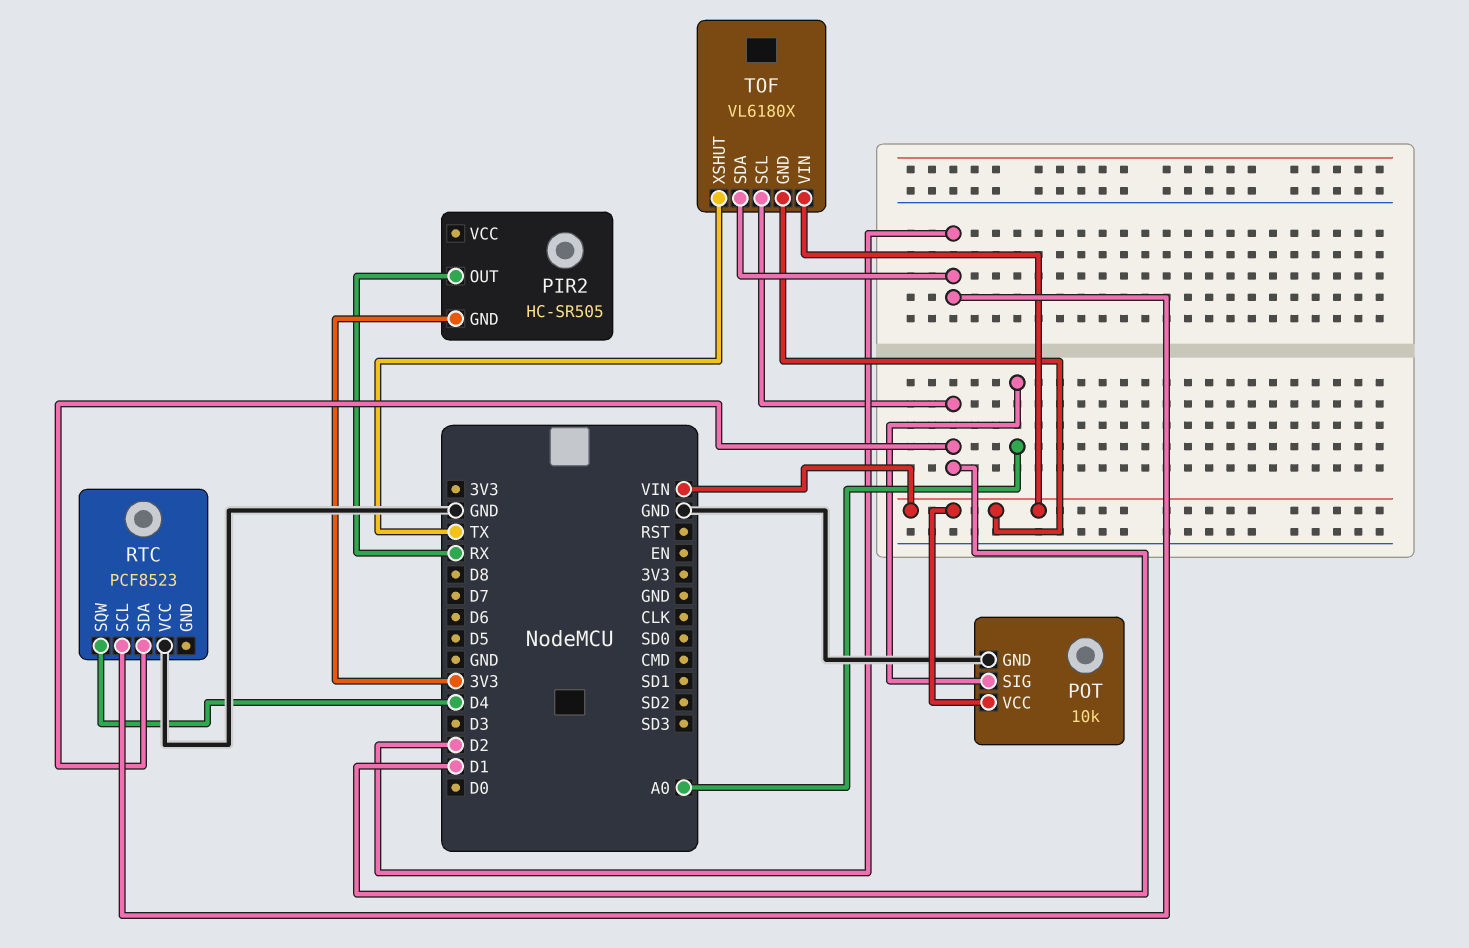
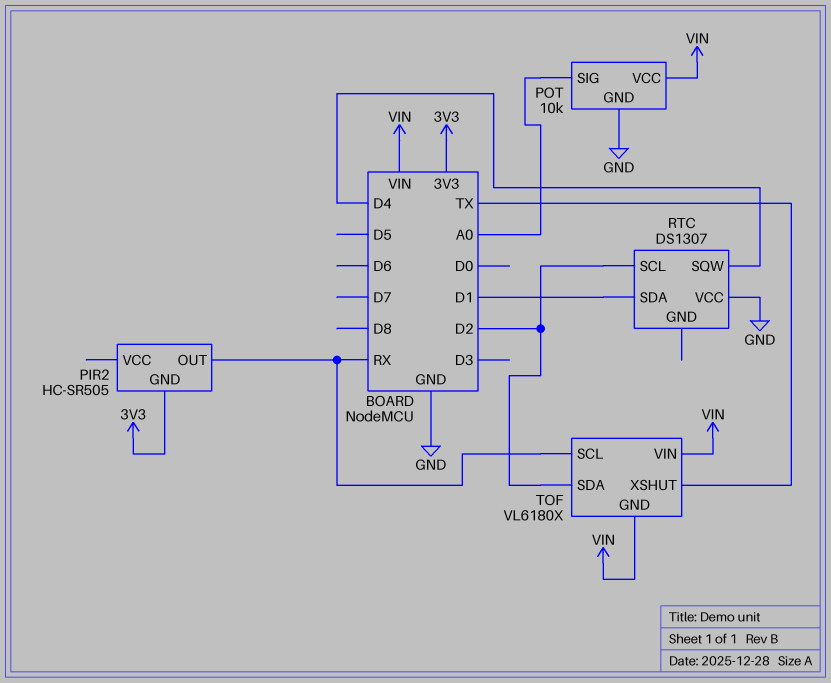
RTC: PCF8523 -> DS1307
TOF pin SCL: D1 -> RX

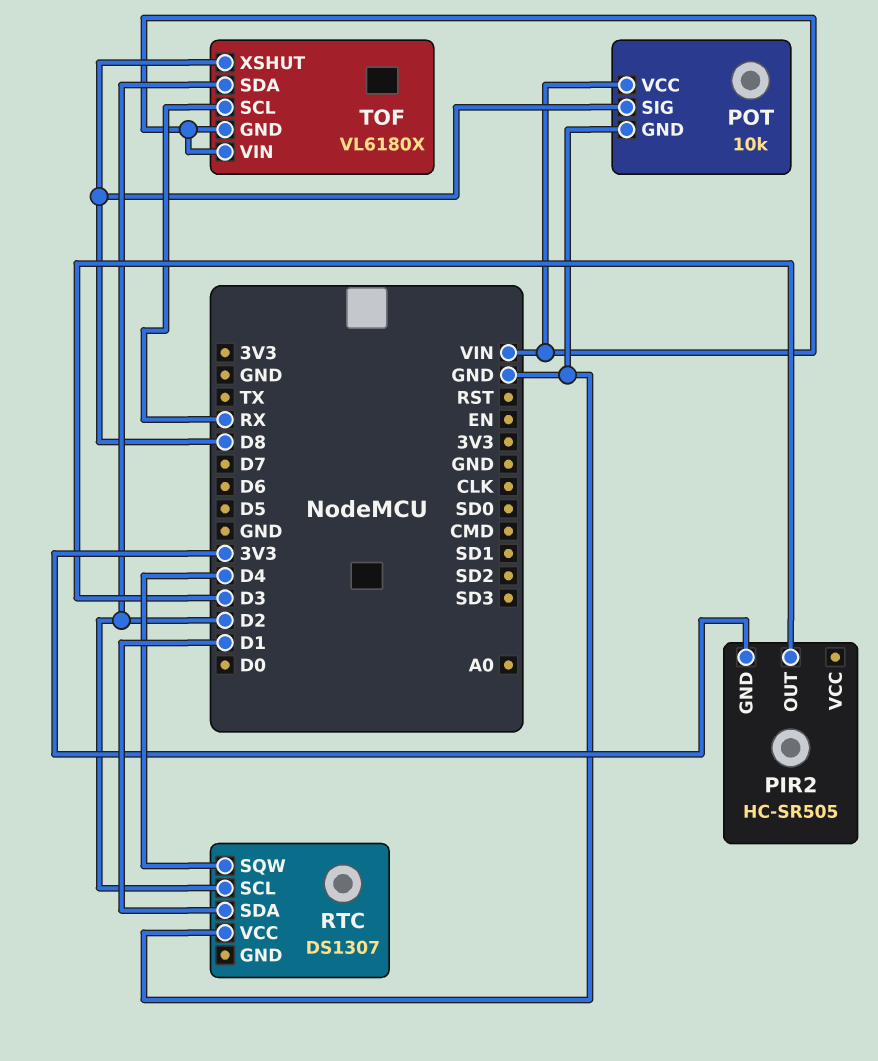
PIR2 pin OUT: RX -> D3
POT pin SIG: A0 -> D8
TOF pin XSHUT: TX -> D8

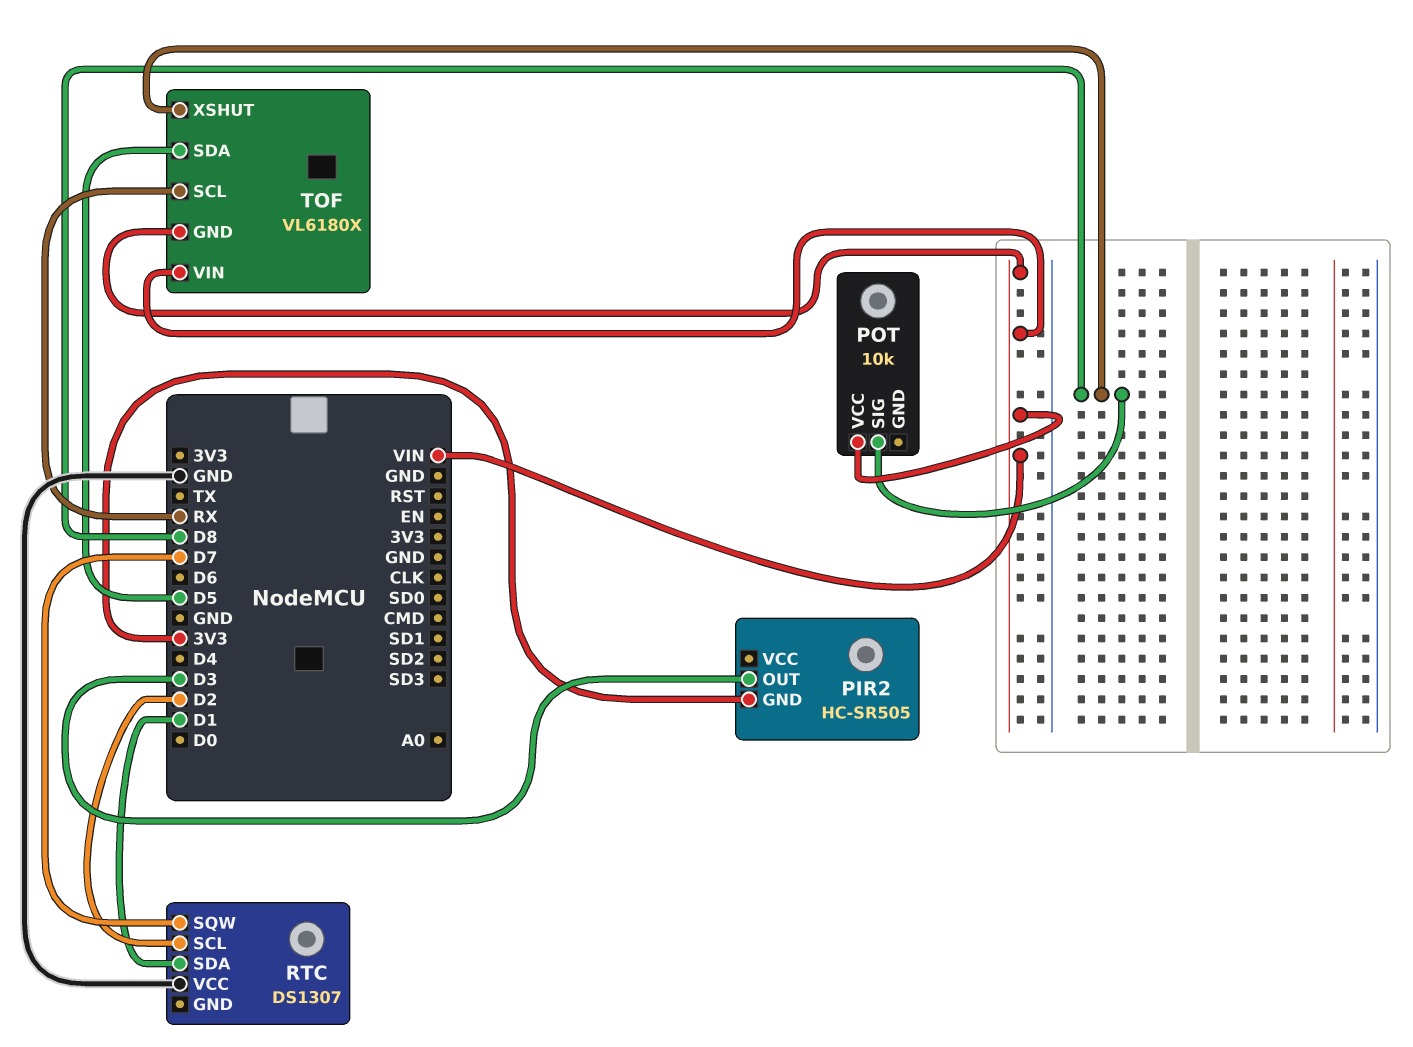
POT pin GND: GND -> none
RTC pin SQW: D4 -> D7
TOF pin SDA: D2 -> D5

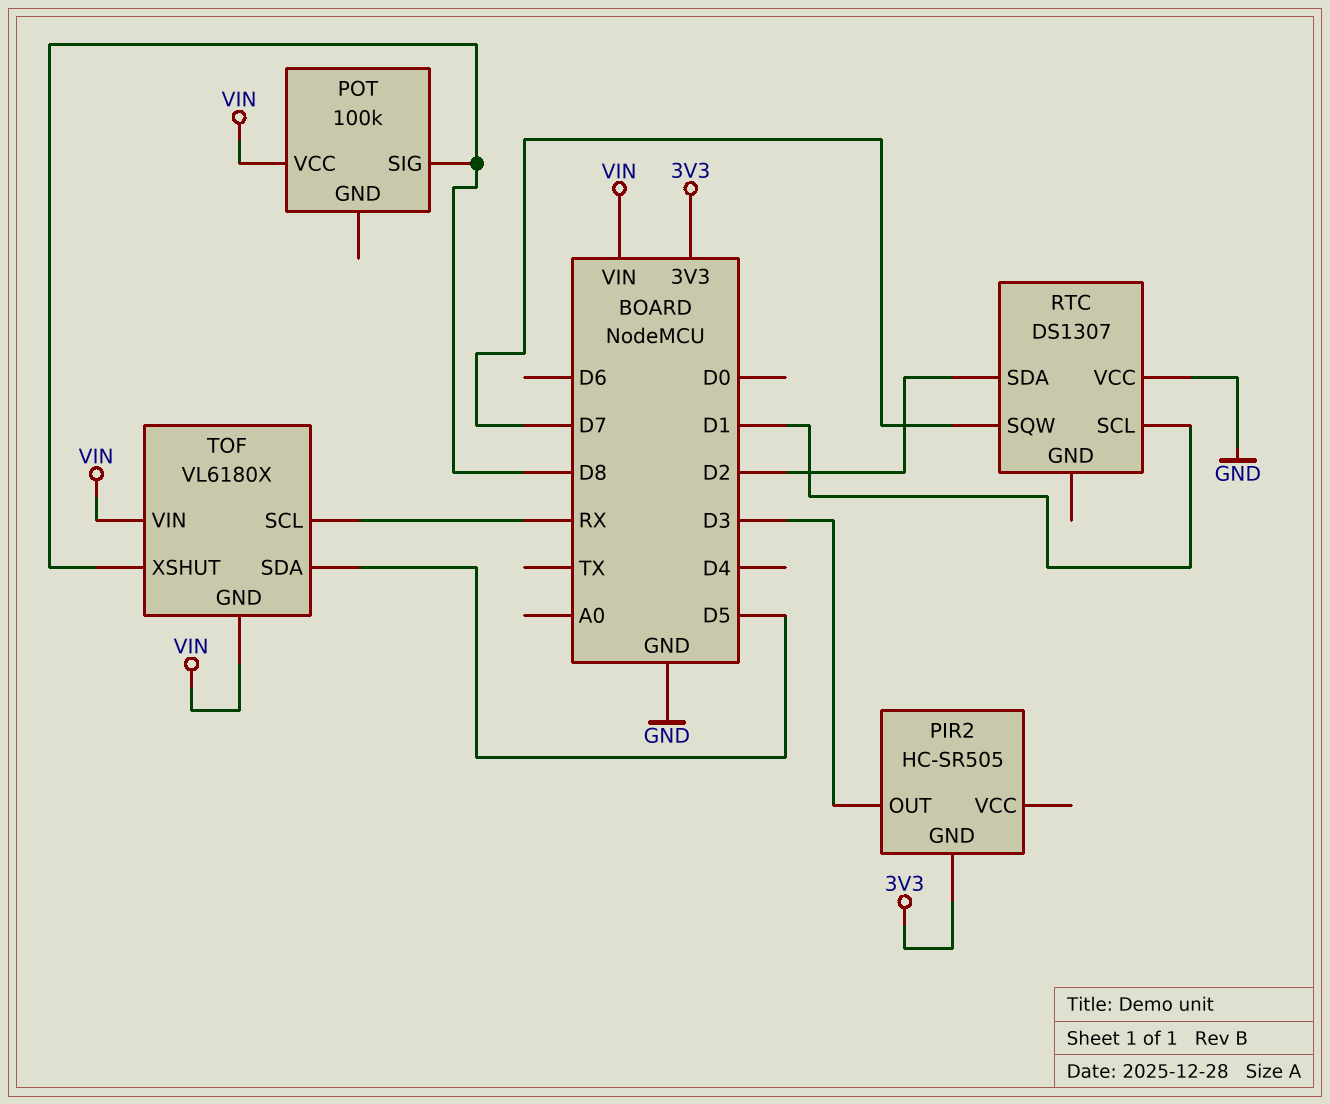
POT: 10k -> 100k
RTC pin SCL: D2 -> D1
RTC pin SDA: D1 -> D2

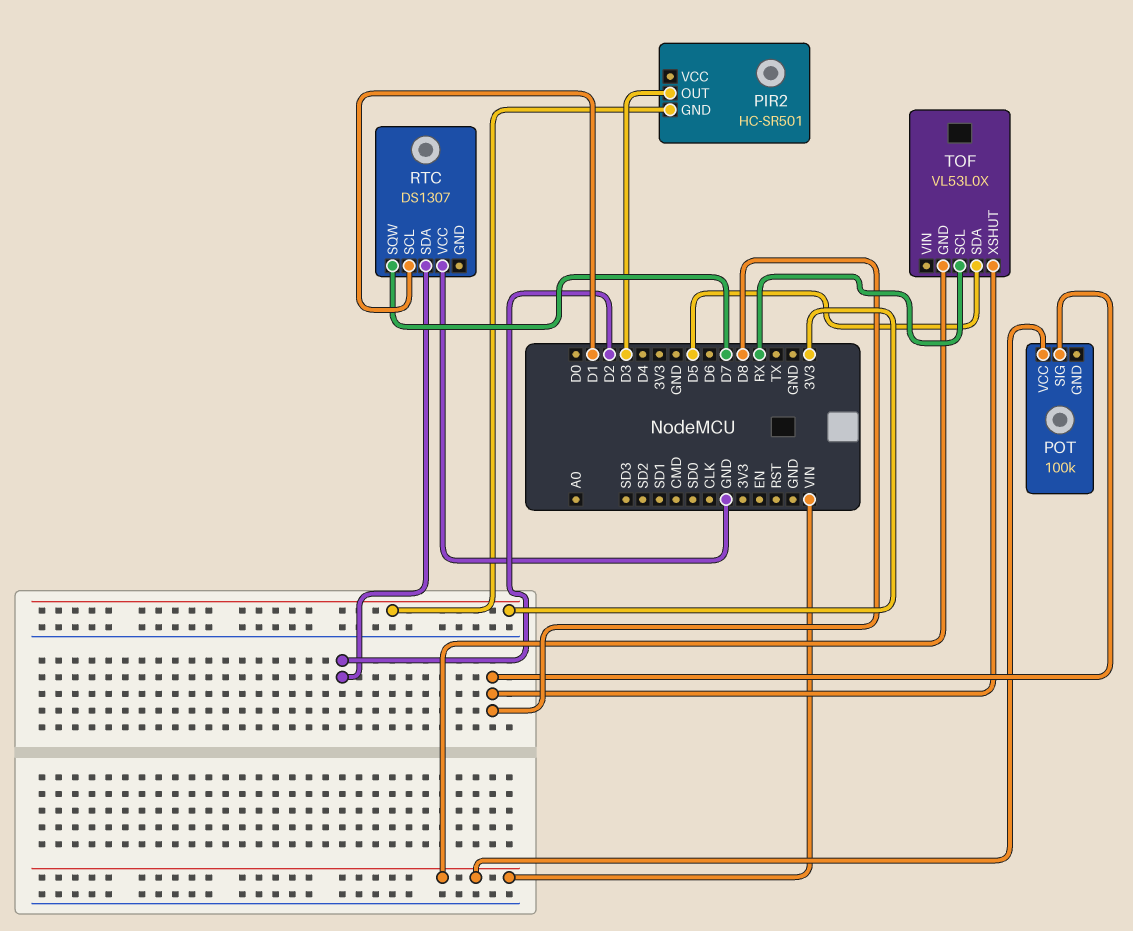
PIR2: HC-SR505 -> HC-SR501
TOF: VL6180X -> VL53L0X
TOF pin VIN: VIN -> none

